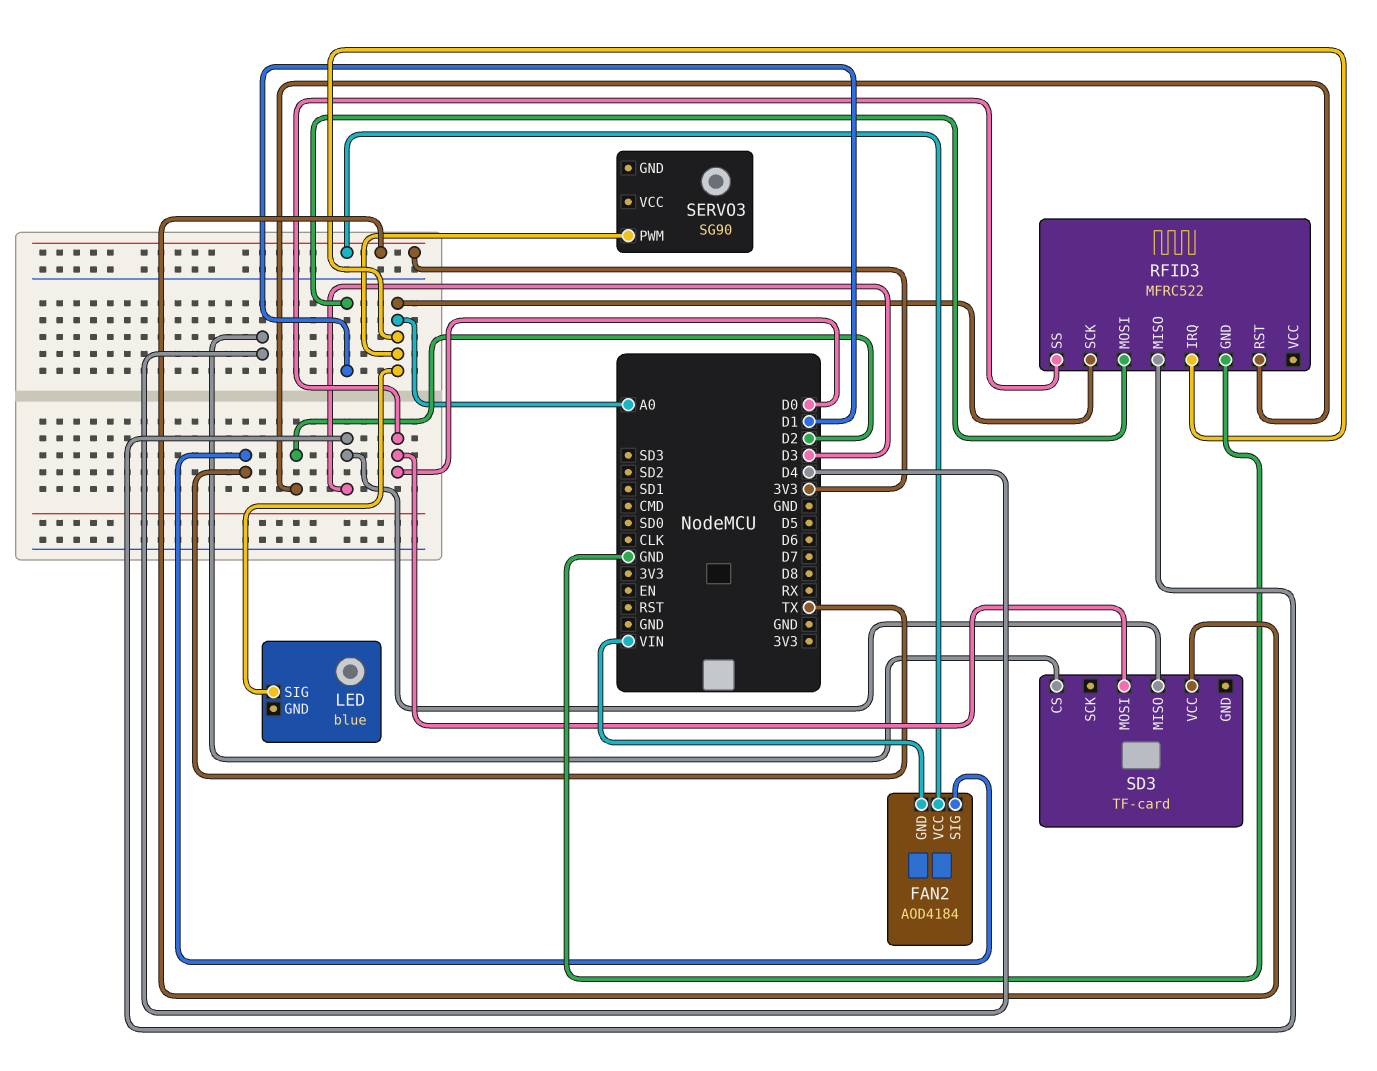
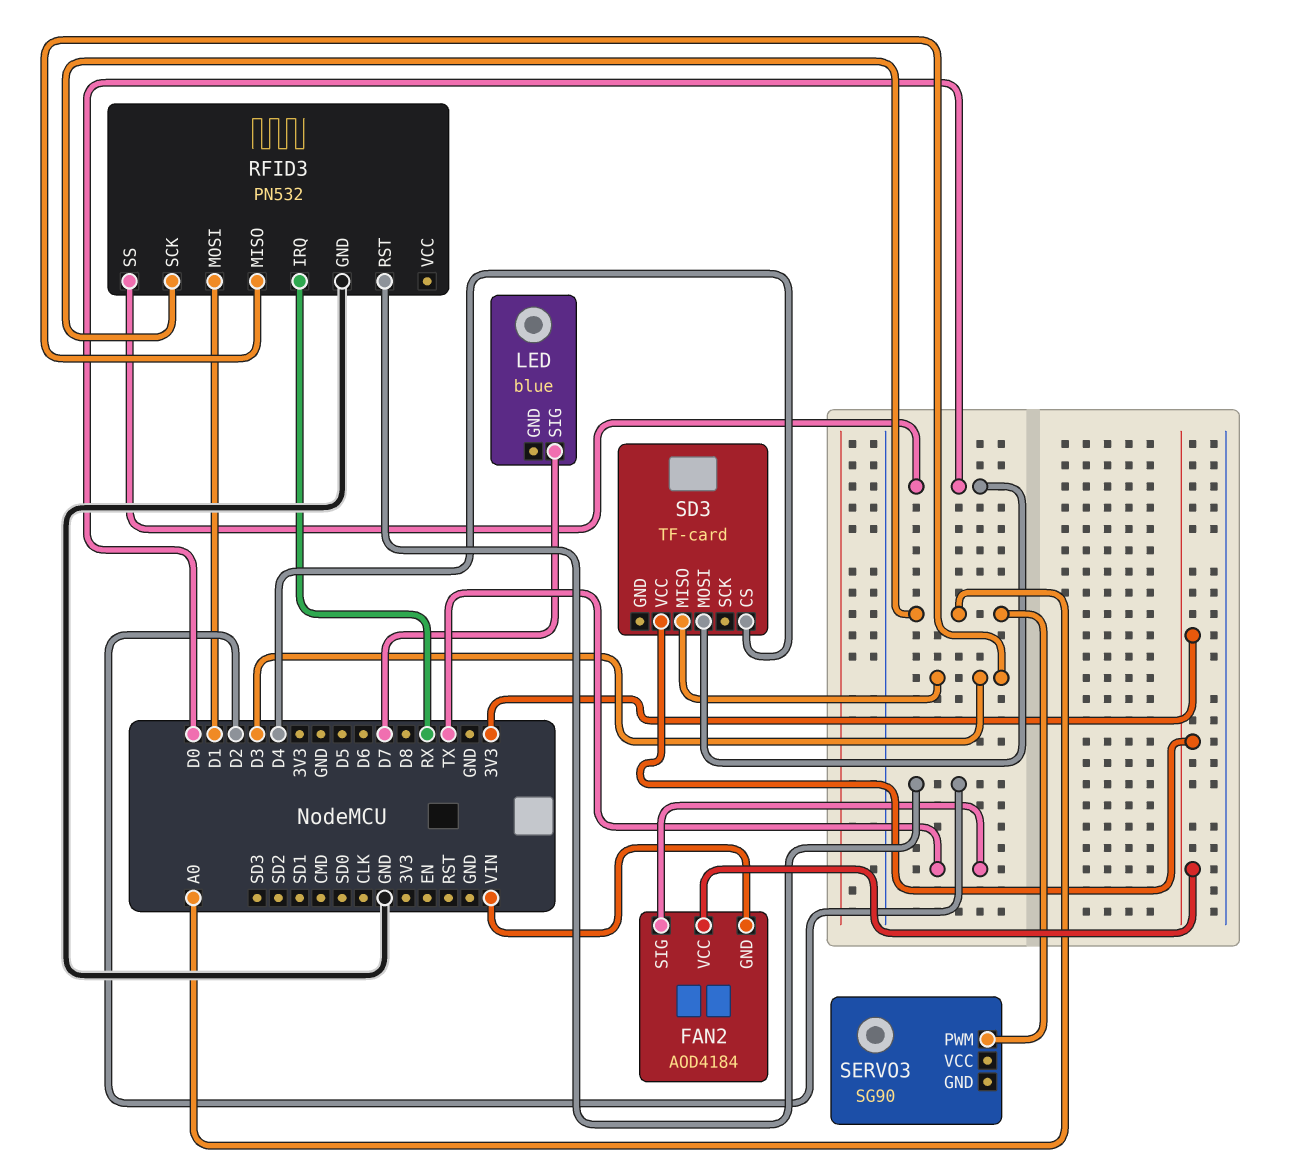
LED pin SIG: A0 -> D7
RFID3: MFRC522 -> PN532
RFID3 pin IRQ: A0 -> RX

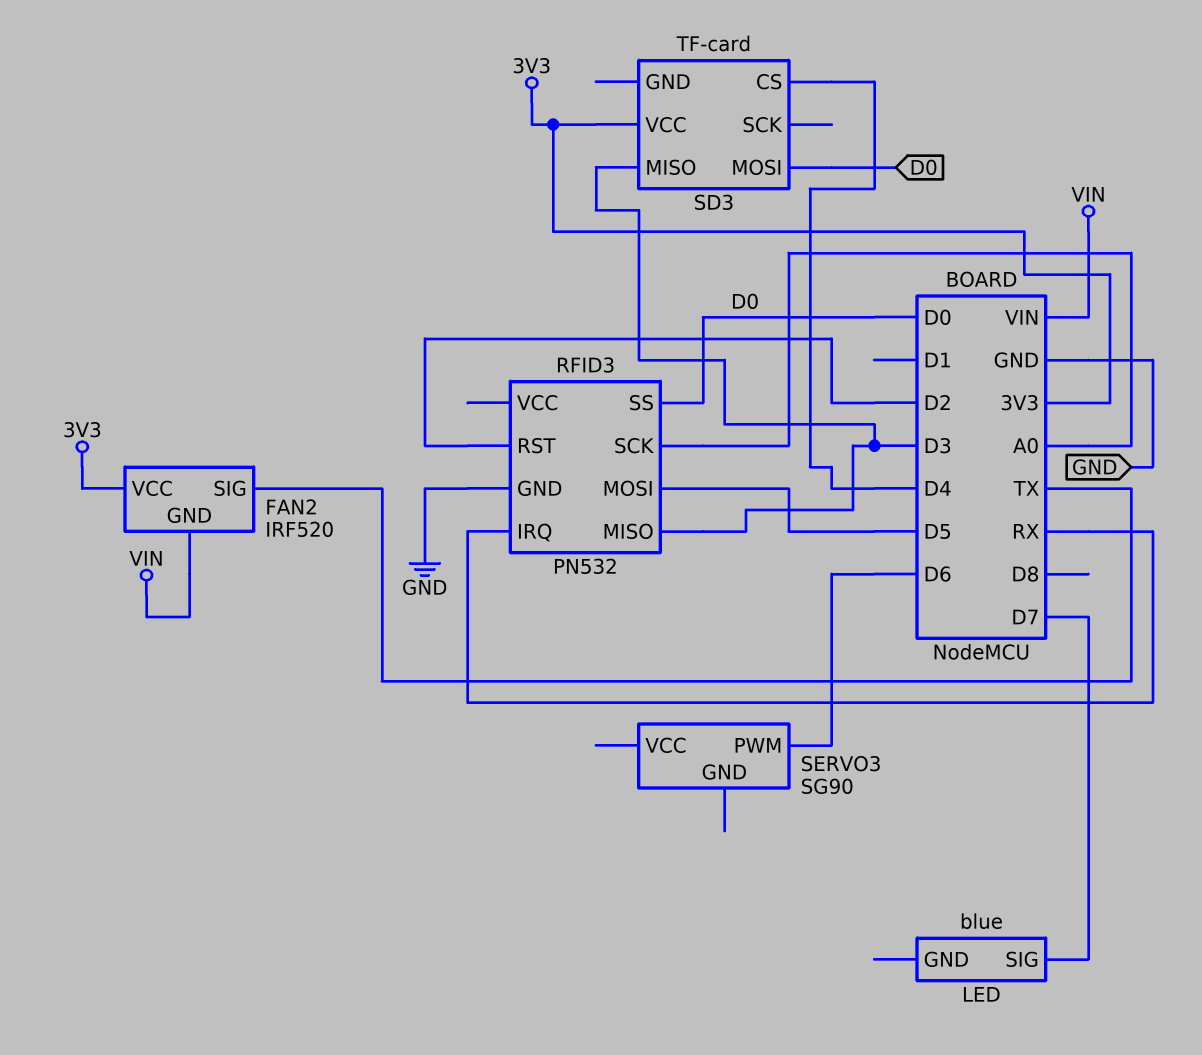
FAN2: AOD4184 -> IRF520
RFID3 pin MOSI: D1 -> D5
SERVO3 pin PWM: A0 -> D6

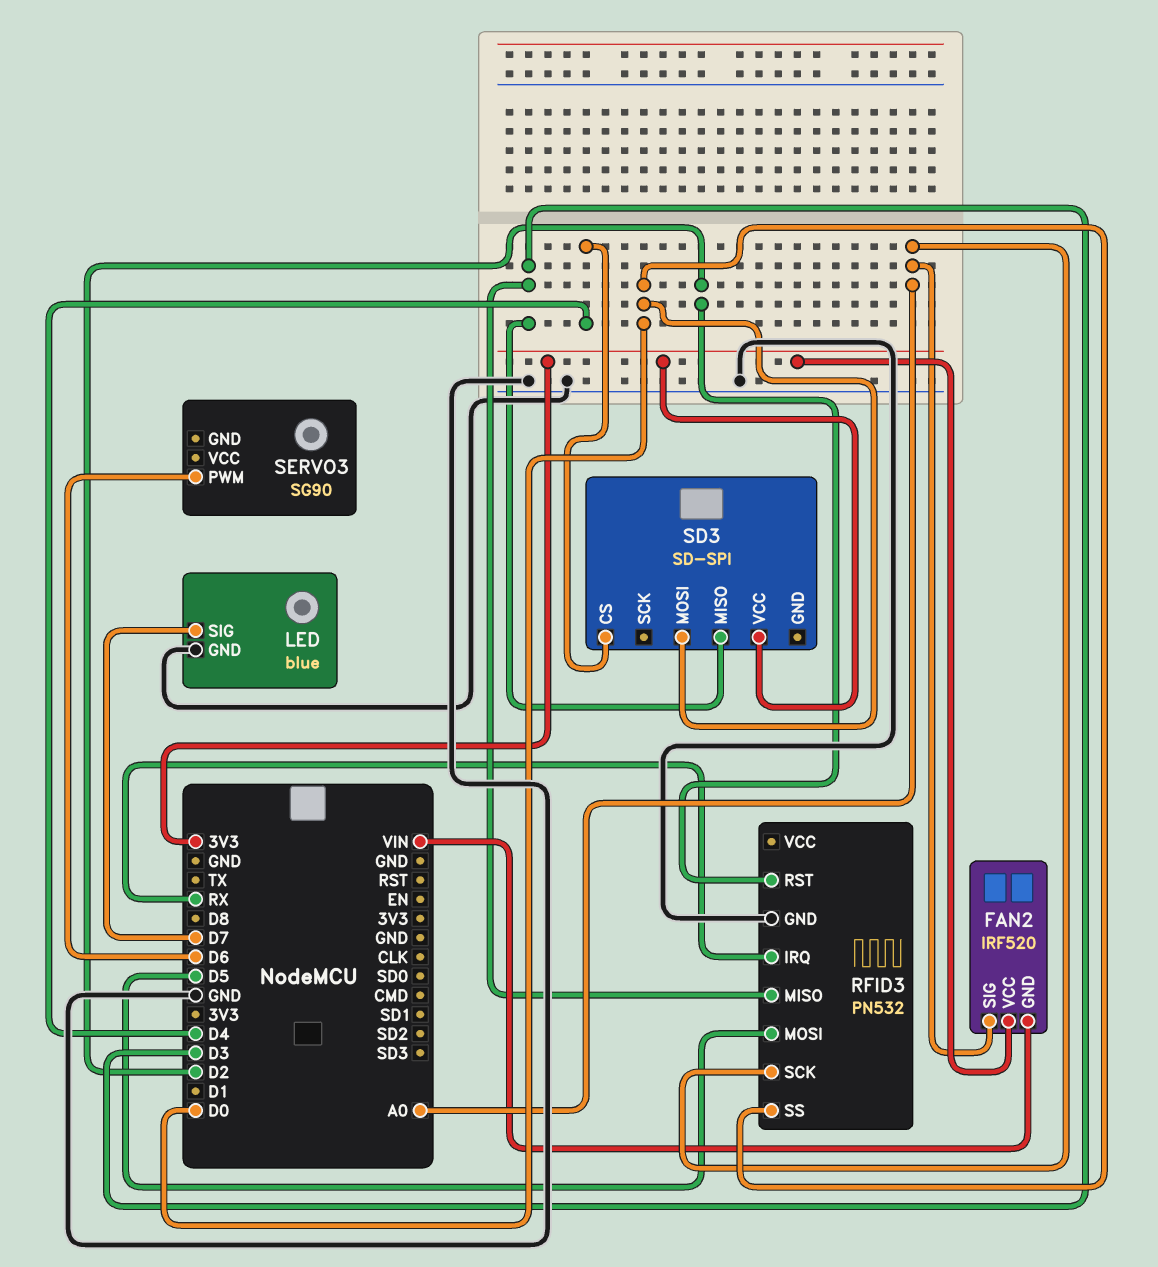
FAN2 pin SIG: TX -> A0
LED pin GND: none -> GND
SD3: TF-card -> SD-SPI

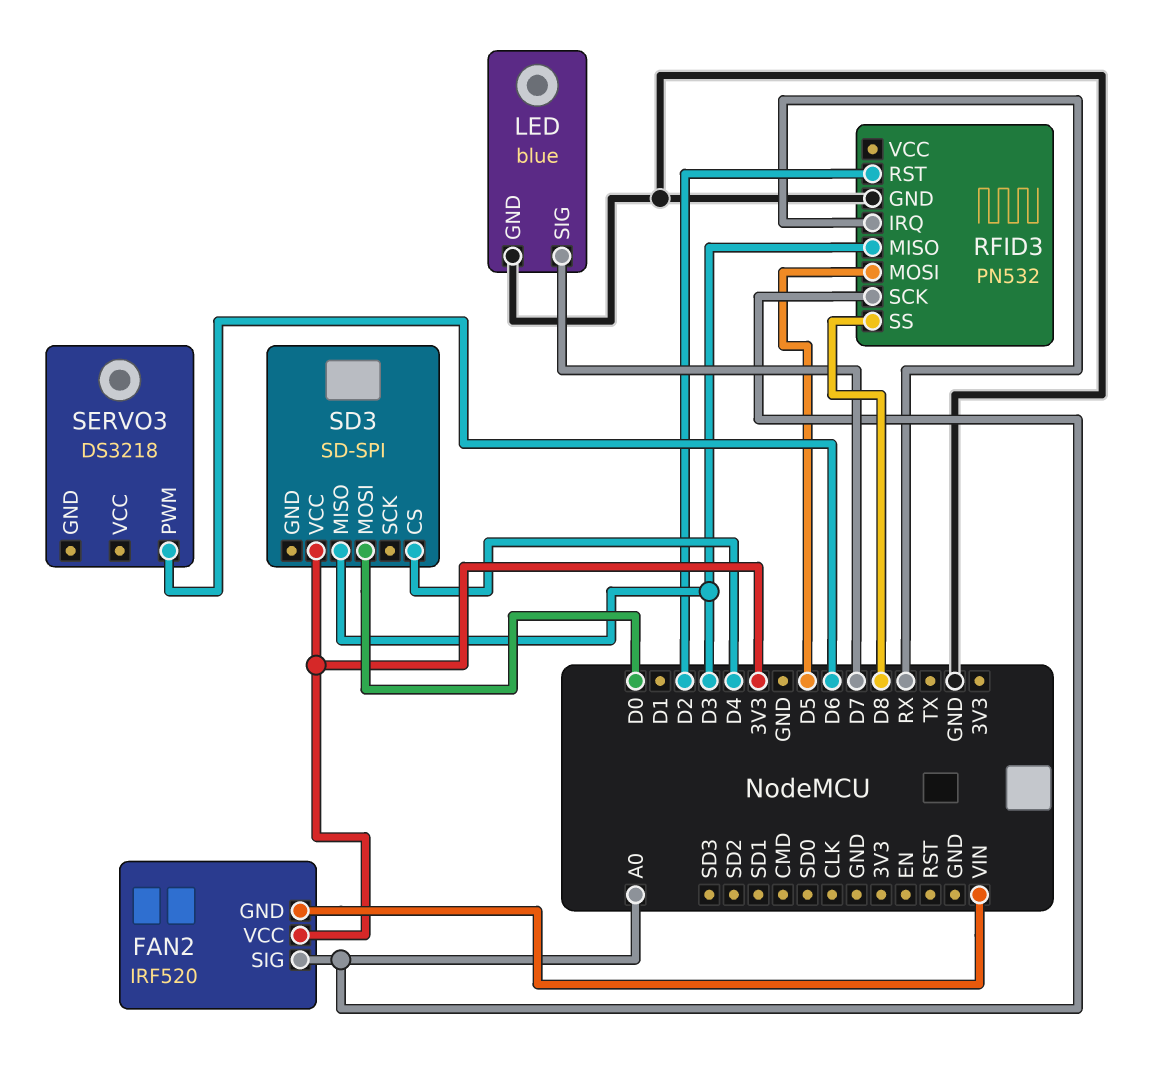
RFID3 pin SS: D0 -> D8
SERVO3: SG90 -> DS3218

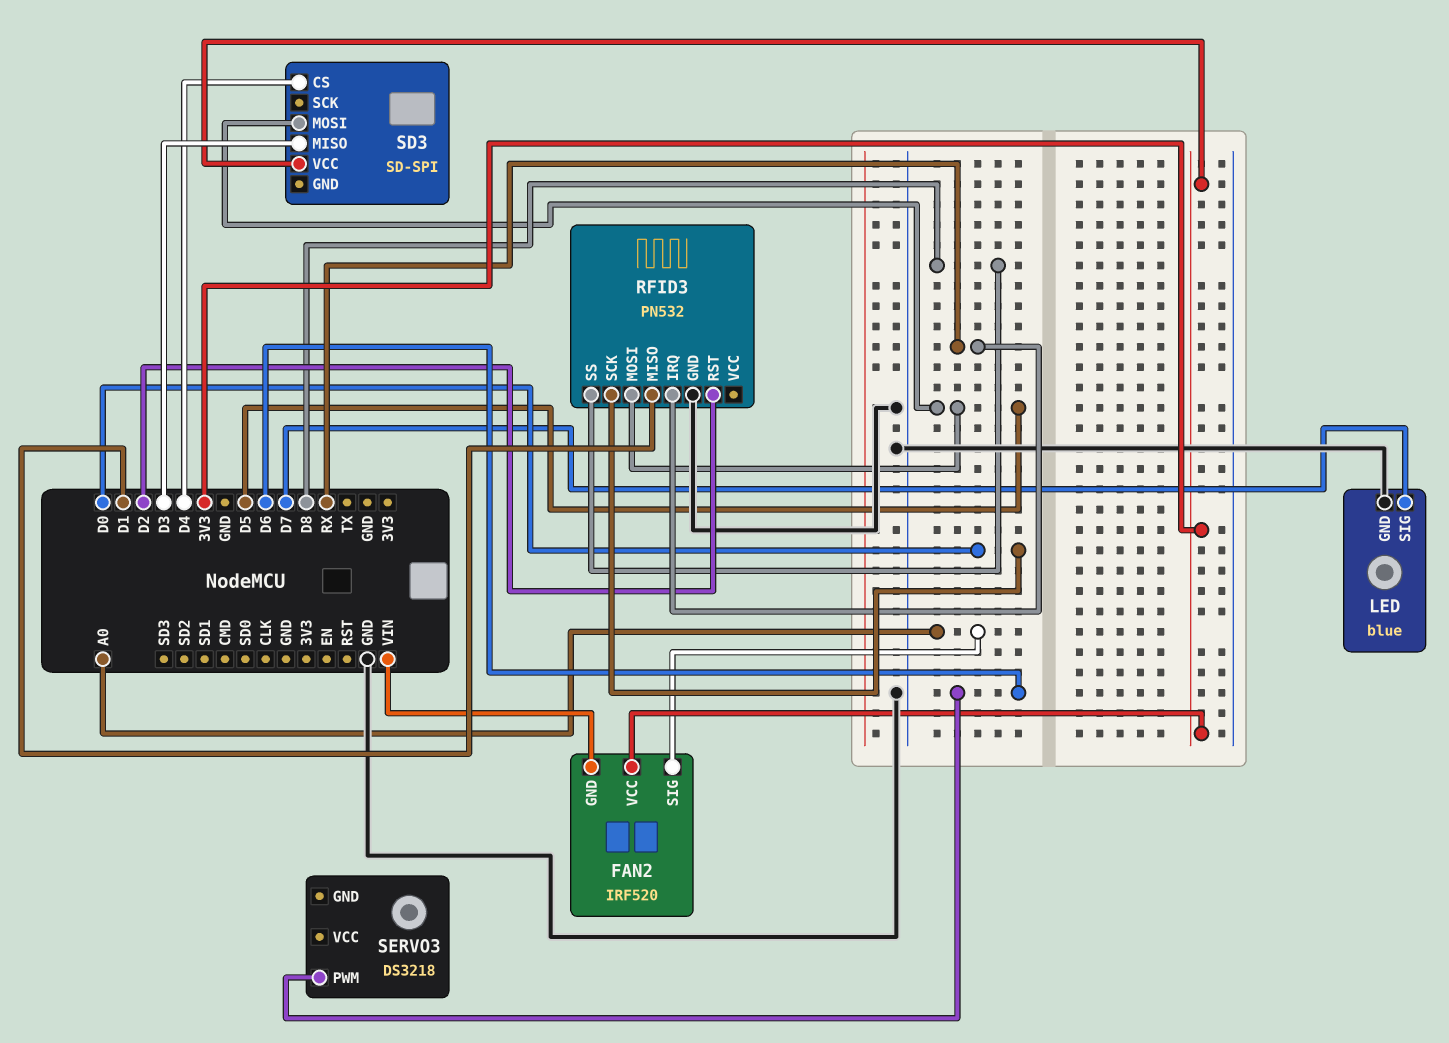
RFID3 pin MISO: D3 -> D1
RFID3 pin SCK: A0 -> D0
SD3 pin MOSI: D0 -> D5

